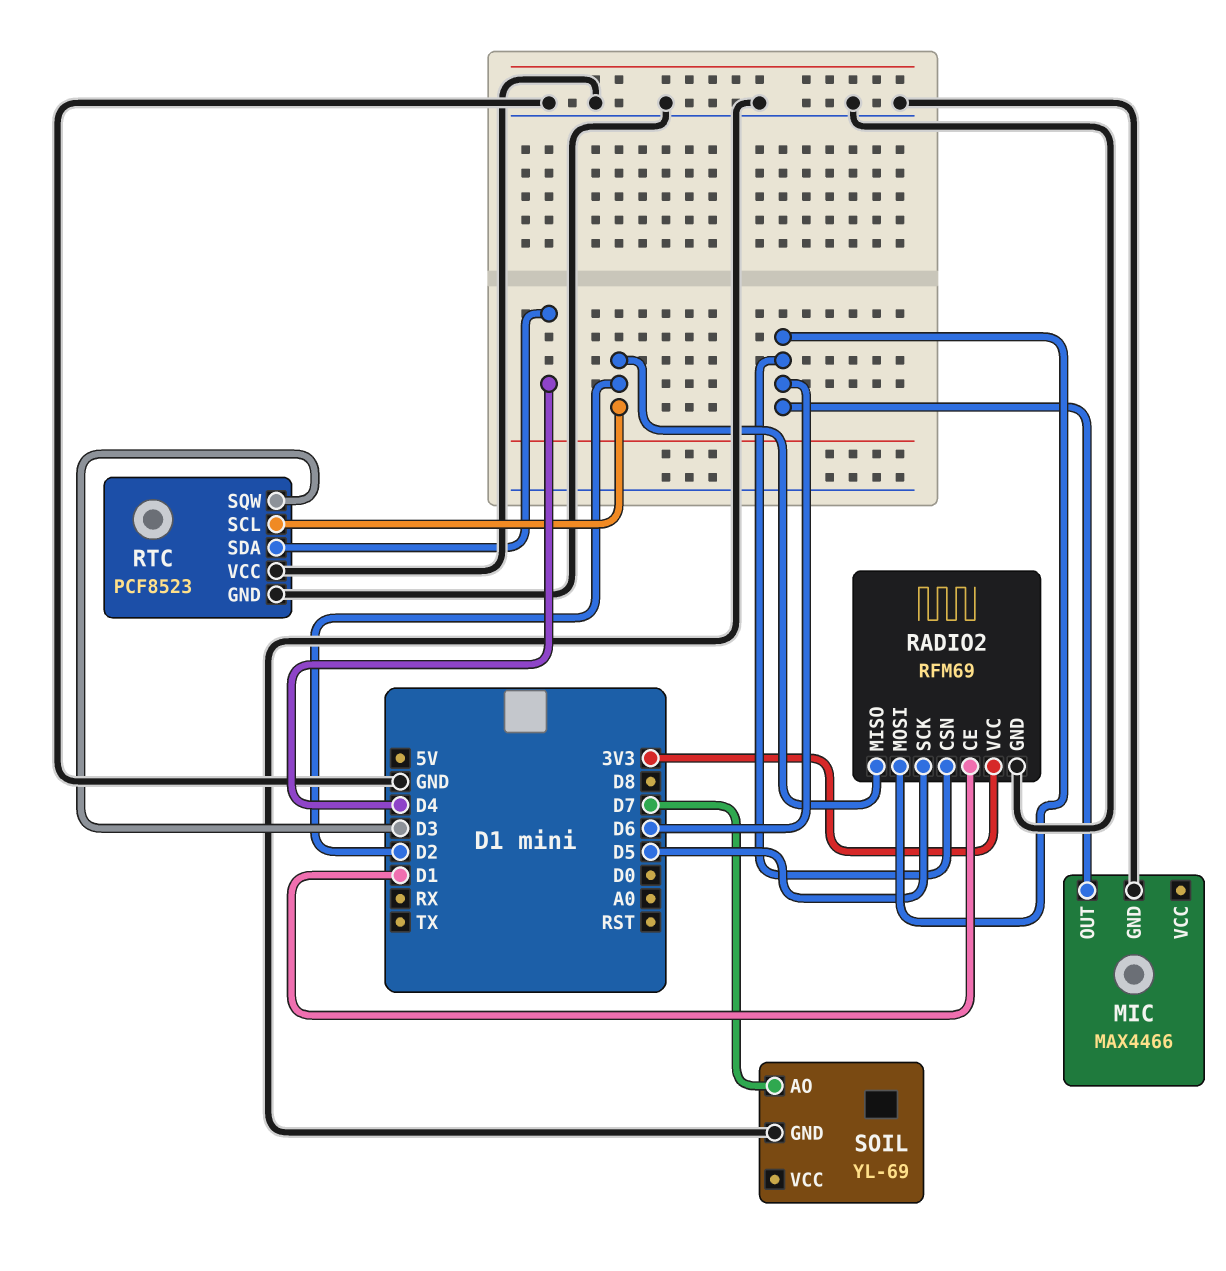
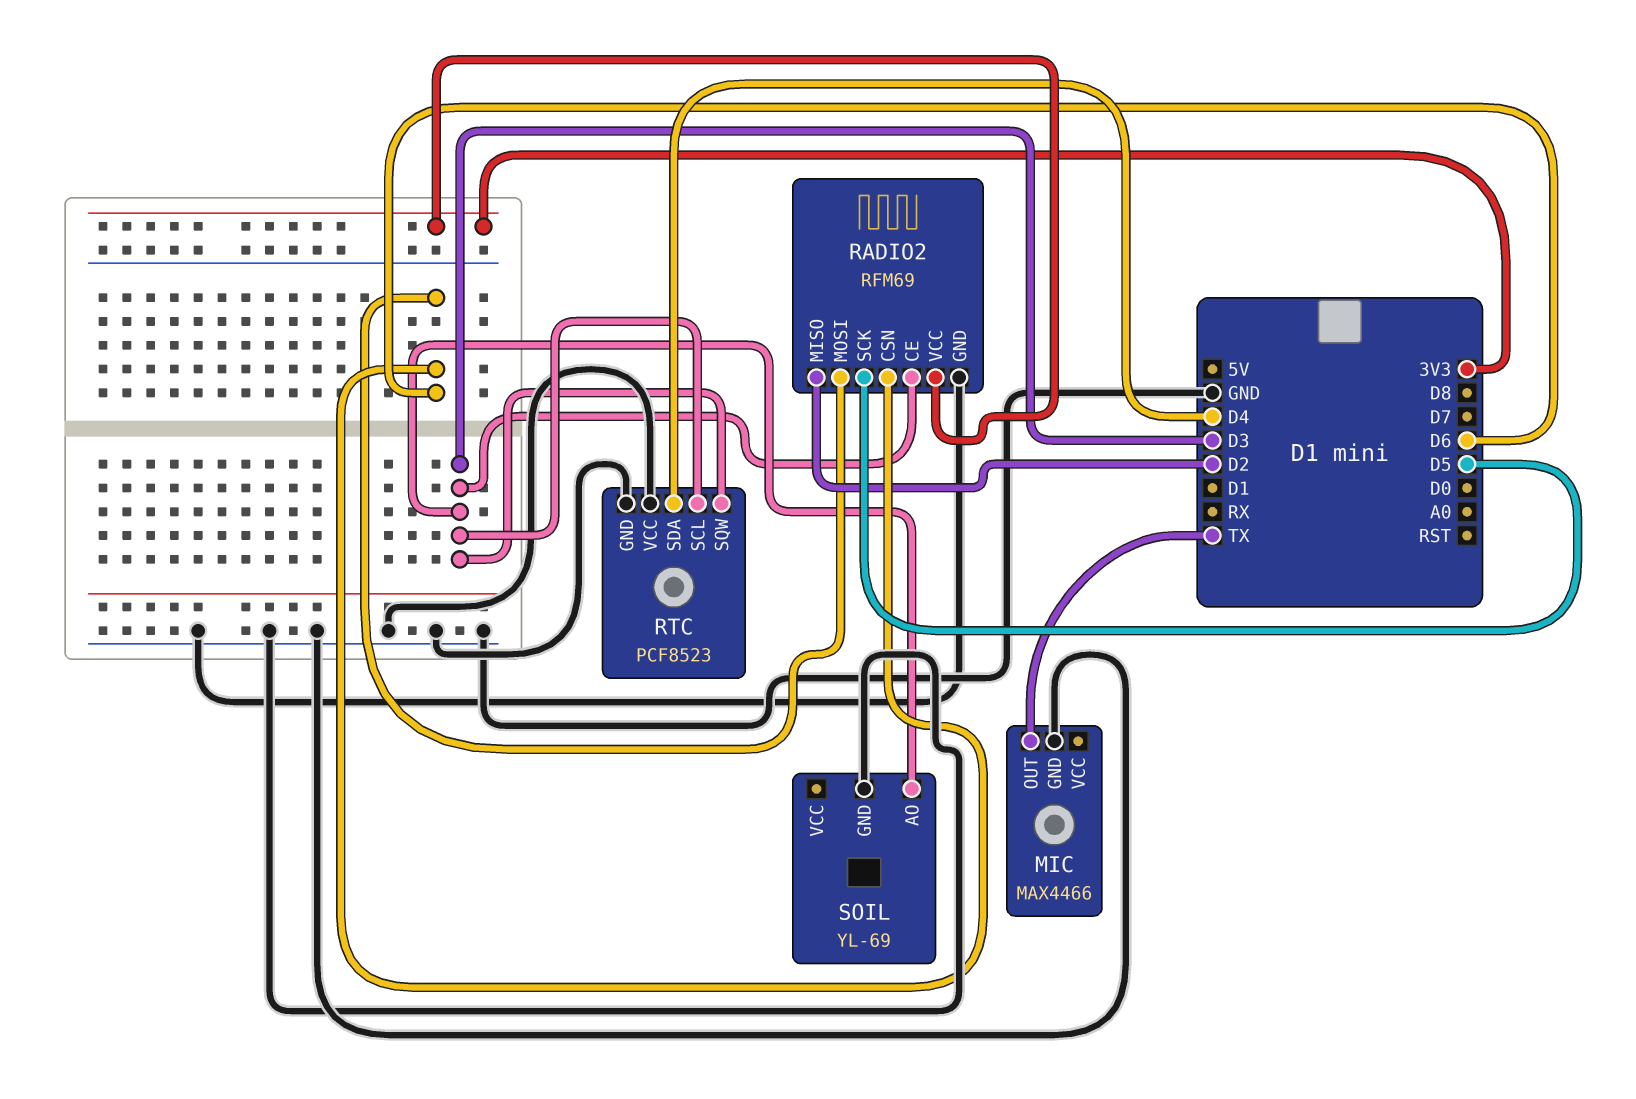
MIC pin OUT: D6 -> TX
RADIO2 pin CE: D1 -> D3
RTC pin SCL: D2 -> D3
SOIL pin AO: D7 -> D3

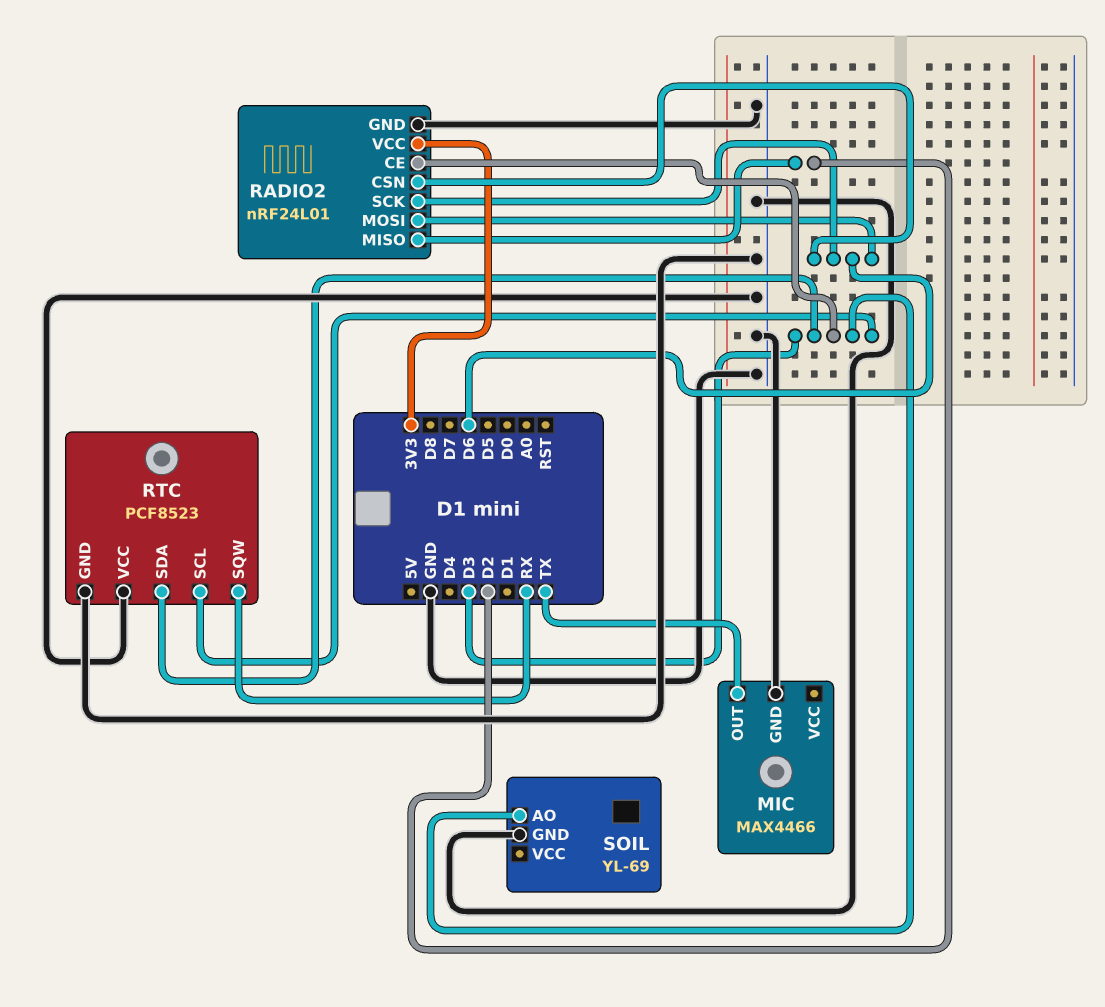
RADIO2: RFM69 -> nRF24L01
RADIO2 pin SCK: D5 -> D6
RTC pin SDA: D4 -> D3
RTC pin SQW: D3 -> RX

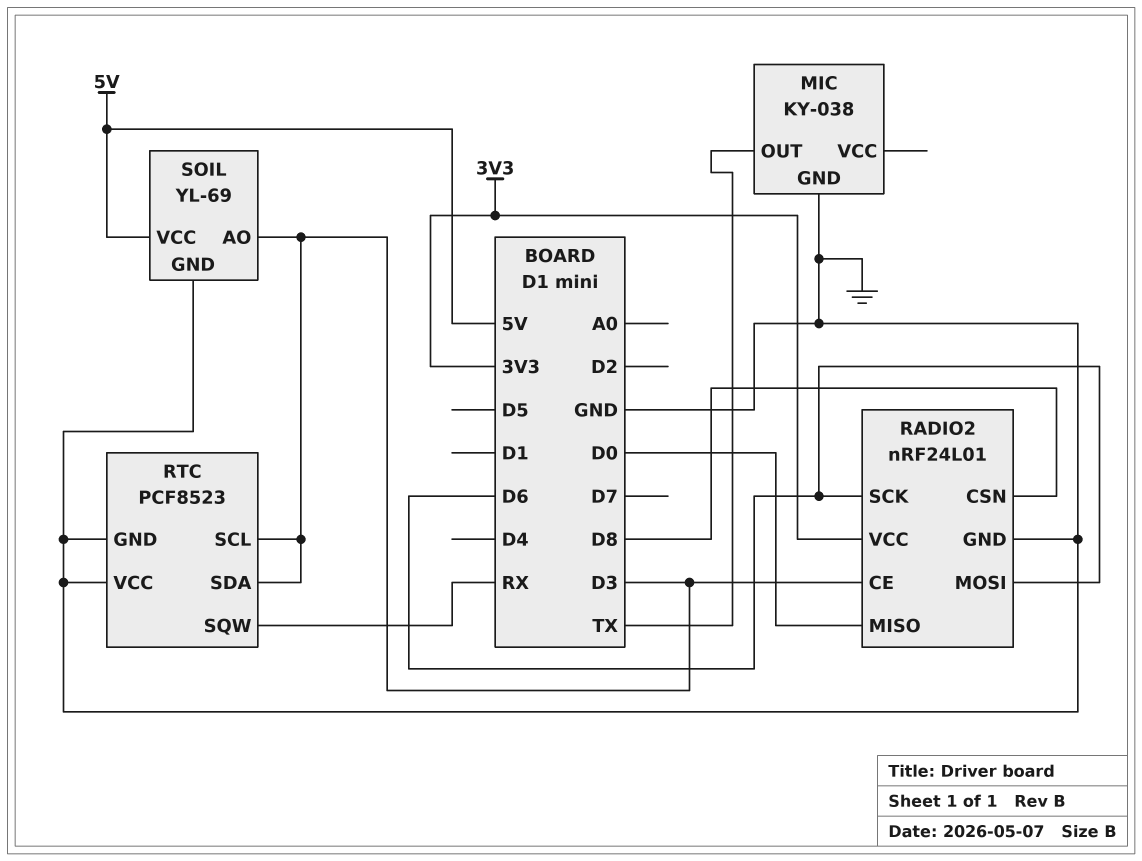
MIC: MAX4466 -> KY-038
RADIO2 pin CSN: D6 -> D8
RADIO2 pin MISO: D2 -> D0
SOIL pin VCC: none -> 5V

